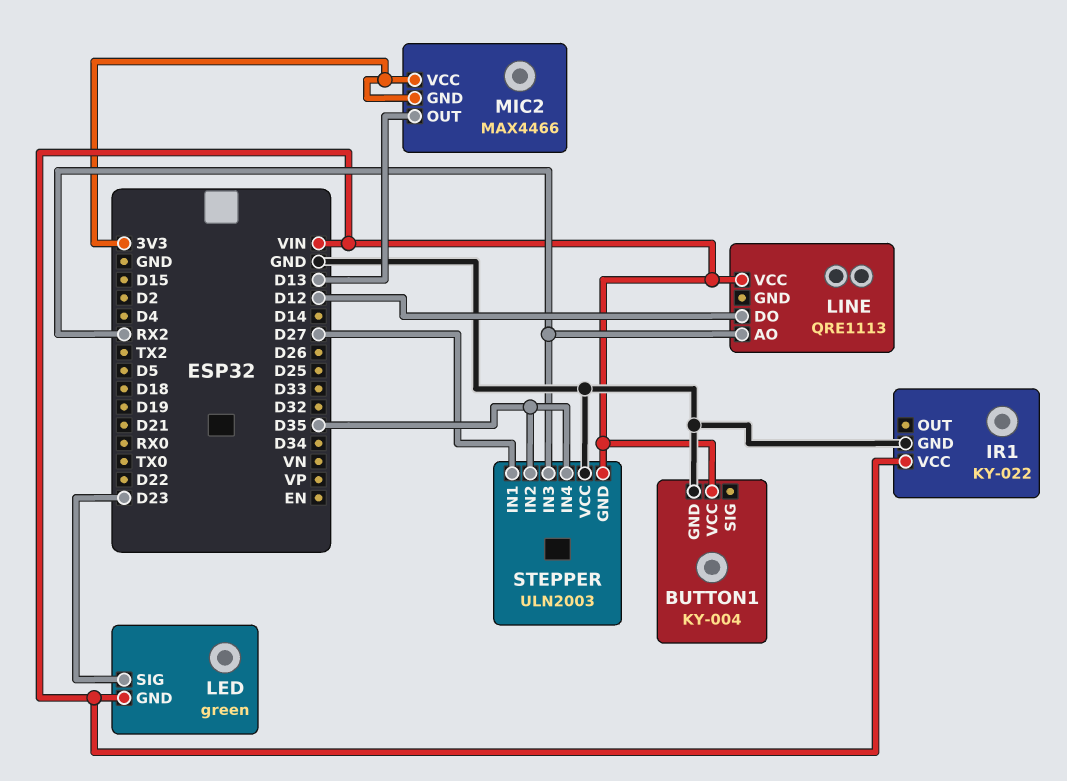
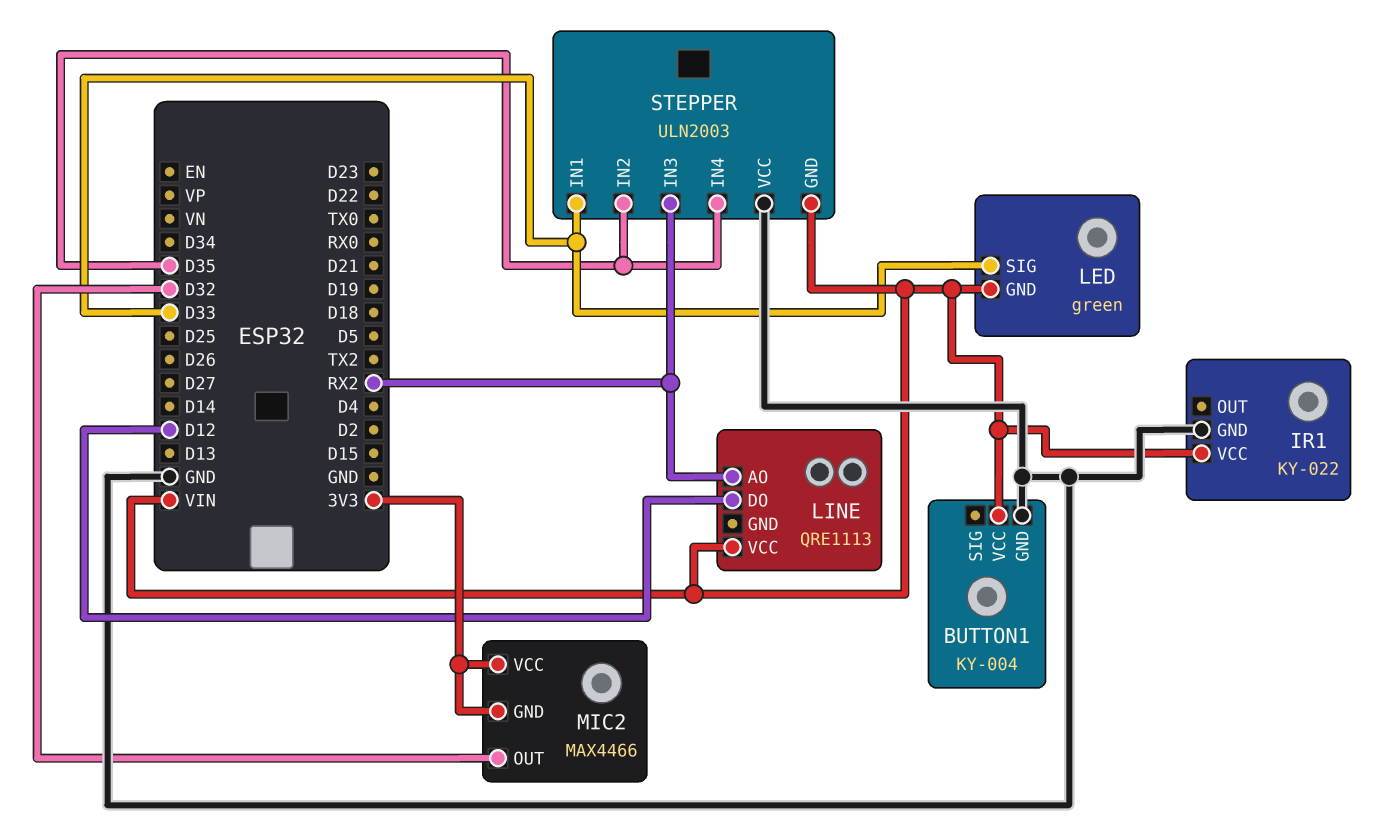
LED pin SIG: D23 -> D33
MIC2 pin OUT: D13 -> D32
STEPPER pin IN1: D27 -> D33

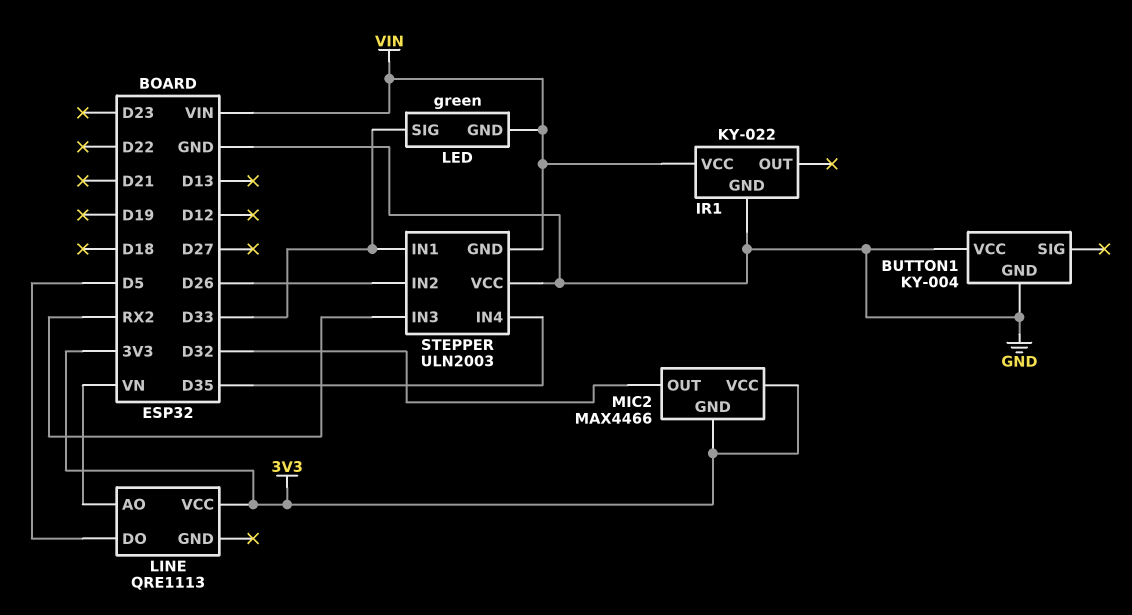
BUTTON1 pin VCC: VIN -> GND
LINE pin AO: RX2 -> VN
LINE pin DO: D12 -> D5
LINE pin VCC: VIN -> 3V3
STEPPER pin IN2: D35 -> D26

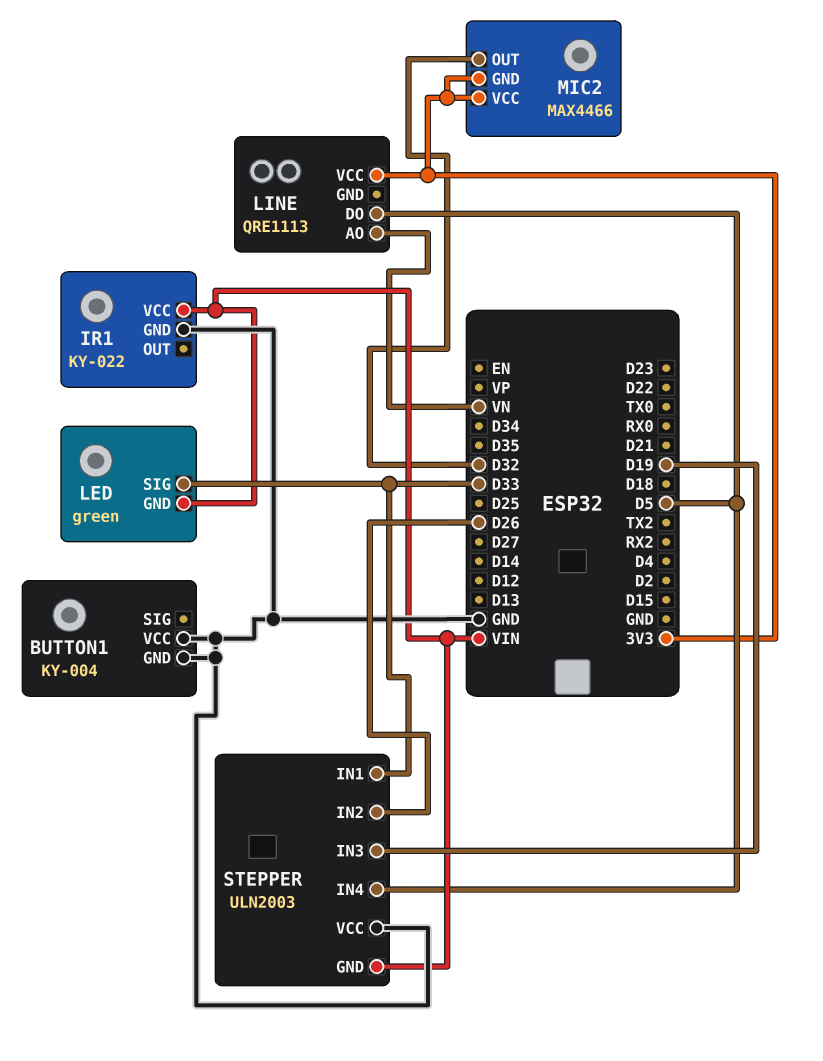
STEPPER pin IN3: RX2 -> D19
STEPPER pin IN4: D35 -> D5

